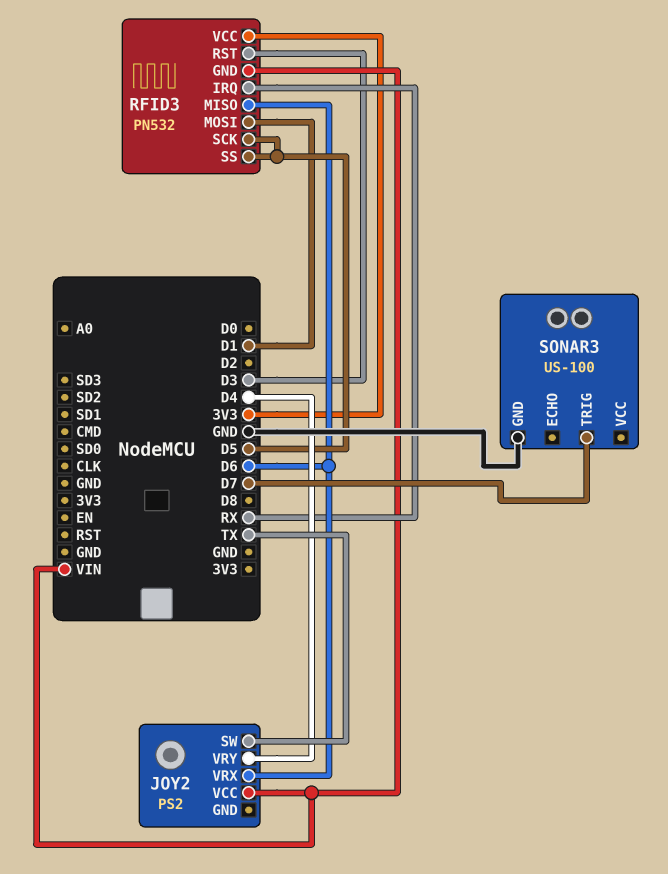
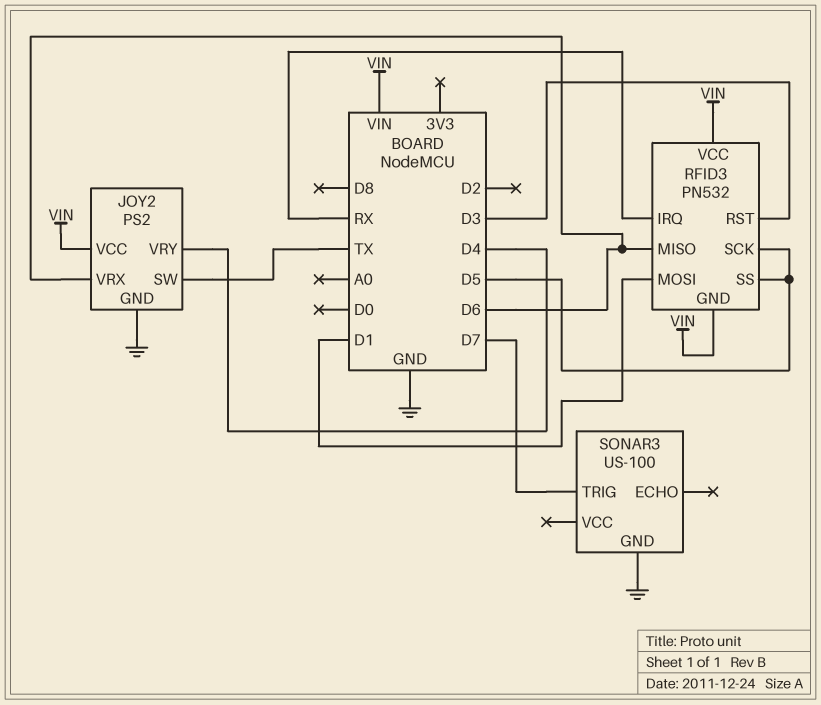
JOY2 pin GND: none -> GND
RFID3 pin VCC: 3V3 -> VIN

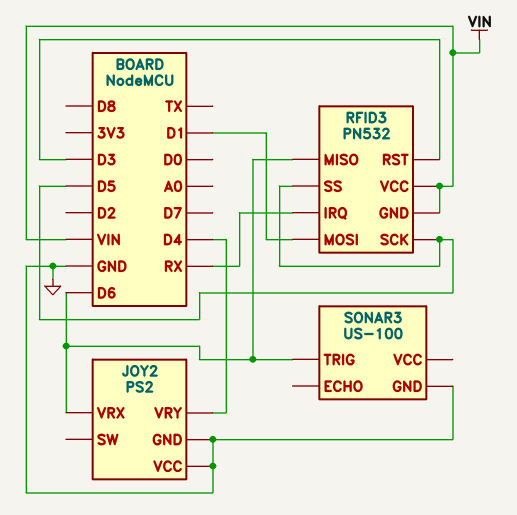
JOY2 pin SW: TX -> none
JOY2 pin VCC: VIN -> GND
SONAR3 pin TRIG: D7 -> D6

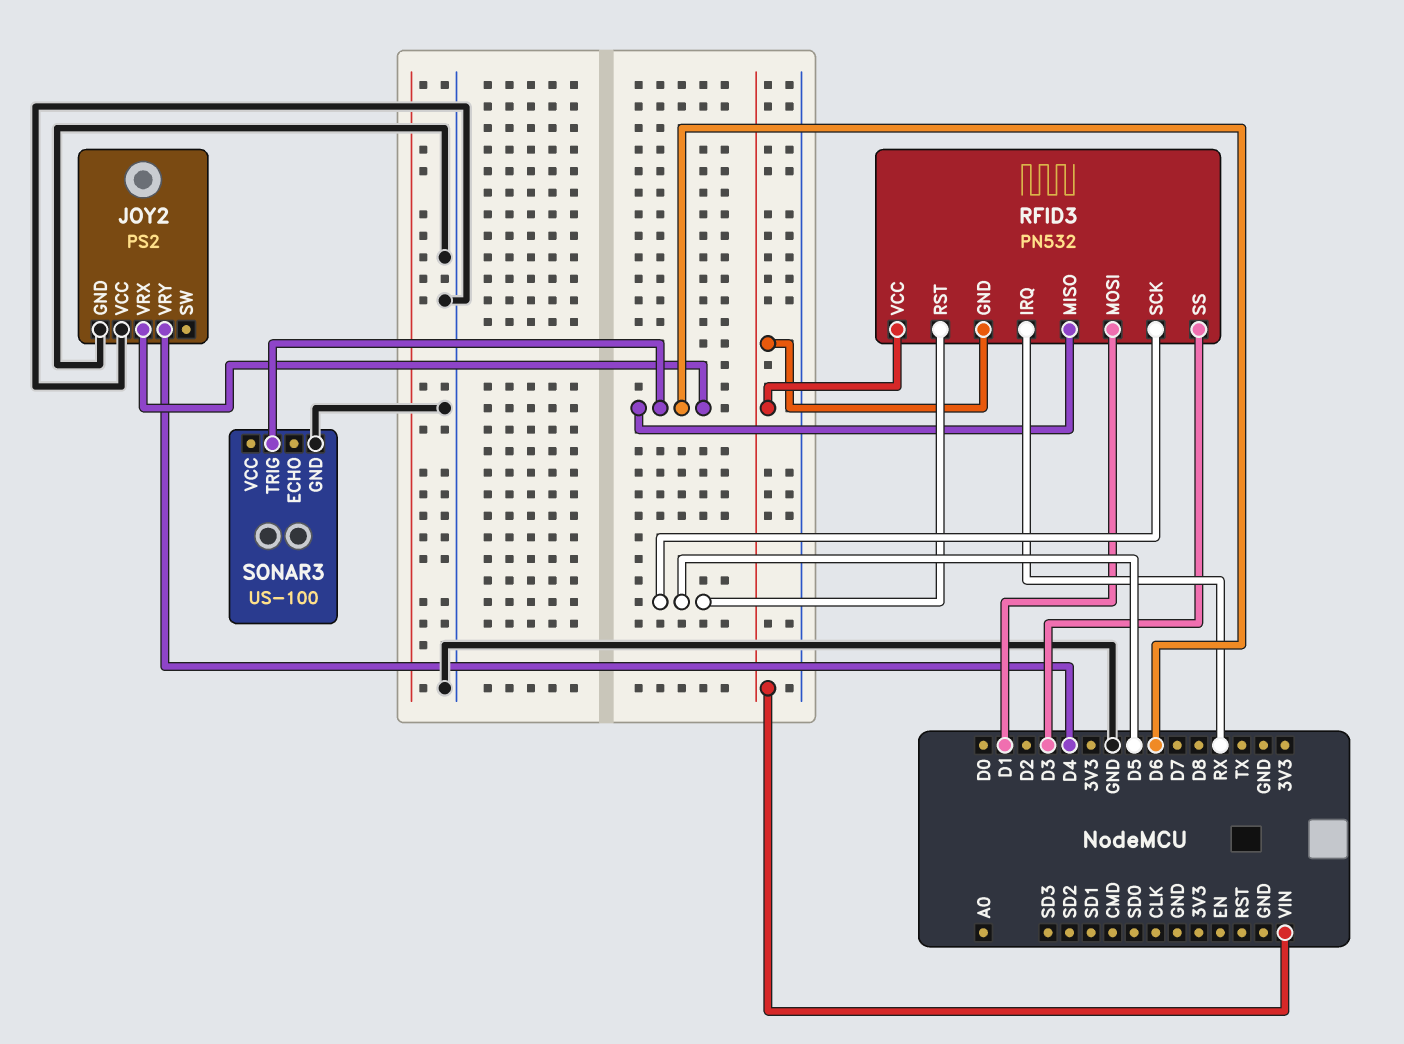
RFID3 pin RST: D3 -> D5
RFID3 pin SS: D5 -> D3

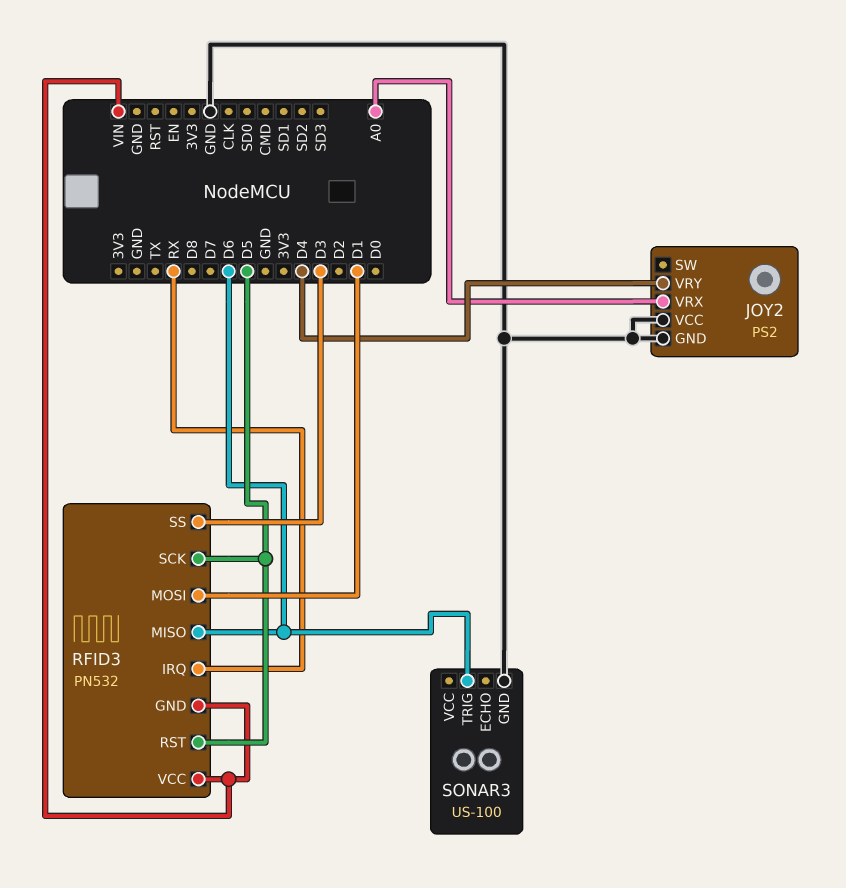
JOY2 pin VRX: D6 -> A0

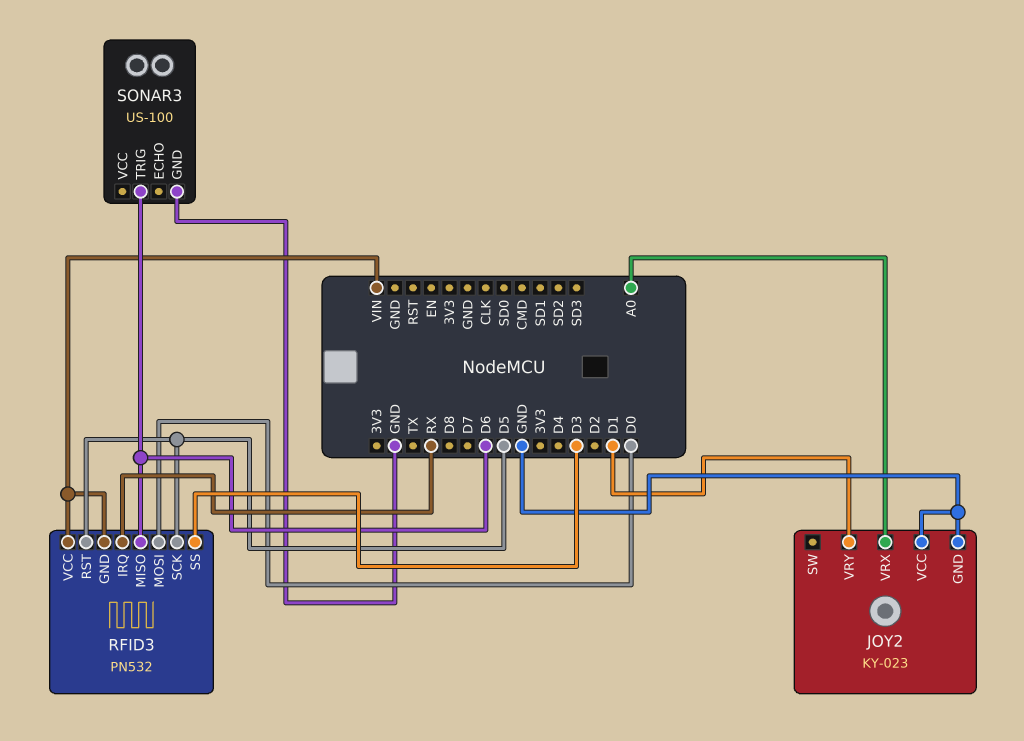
JOY2: PS2 -> KY-023
JOY2 pin VRY: D4 -> D1
RFID3 pin MOSI: D1 -> D0

